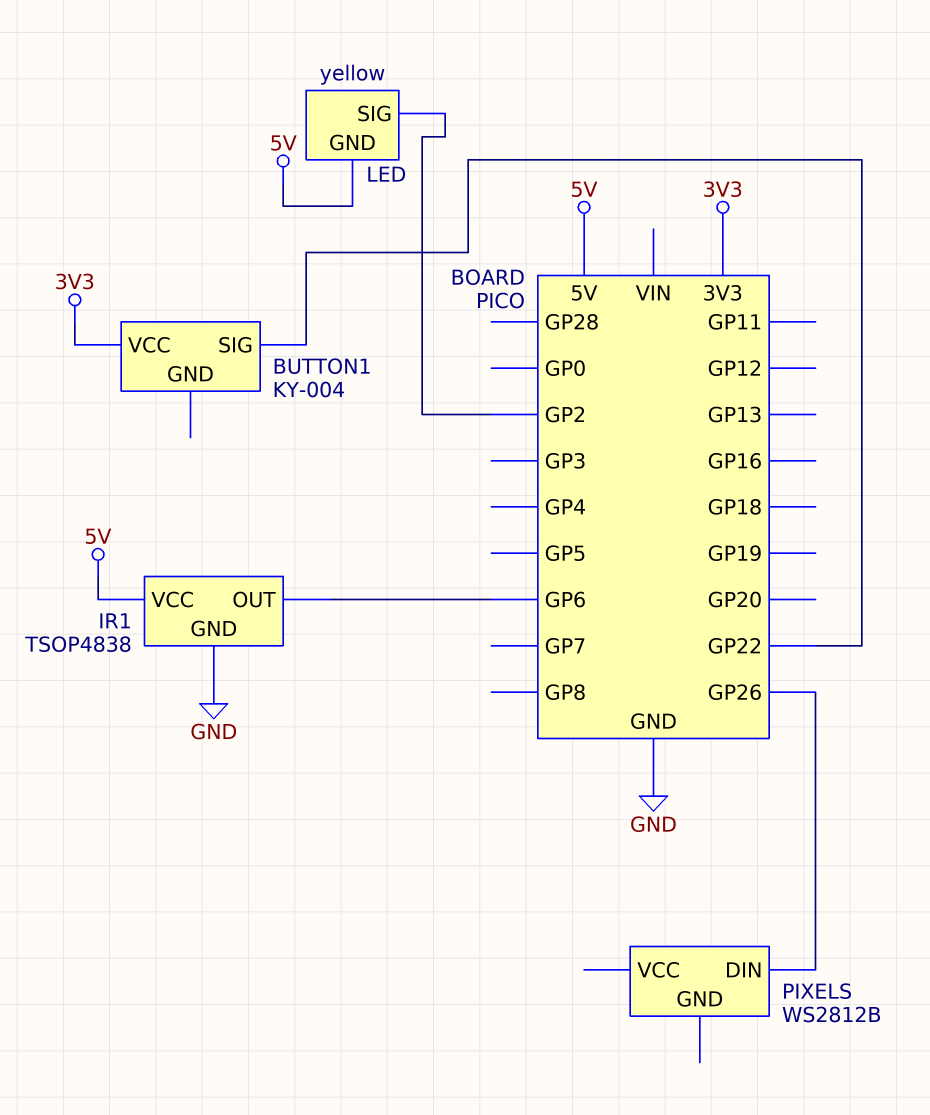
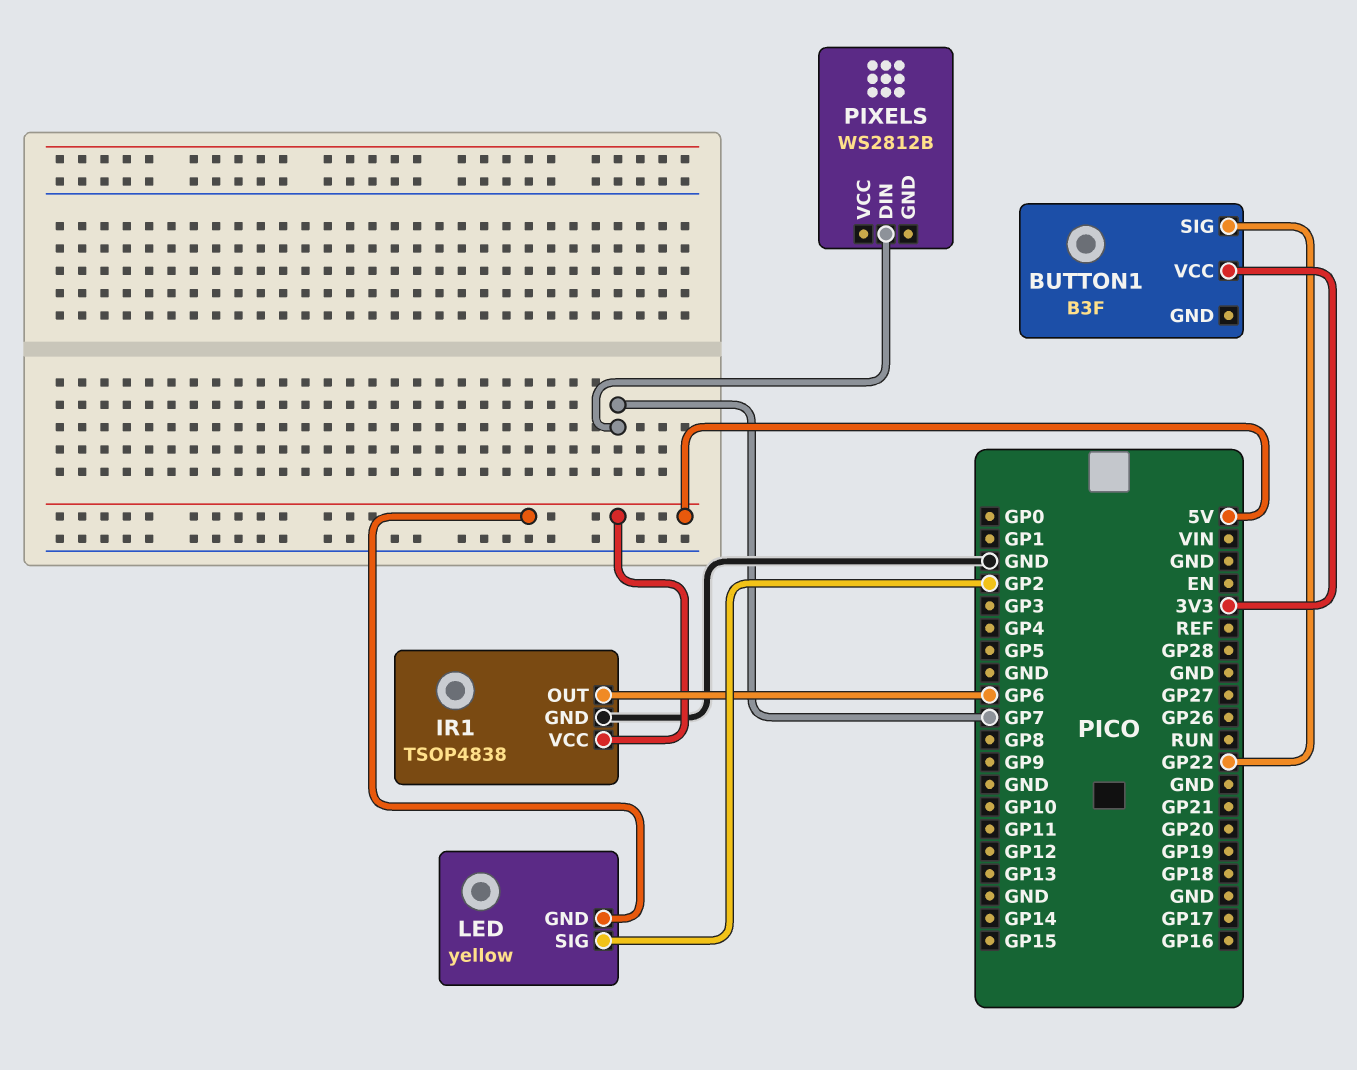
BUTTON1: KY-004 -> B3F
PIXELS pin DIN: GP26 -> GP7

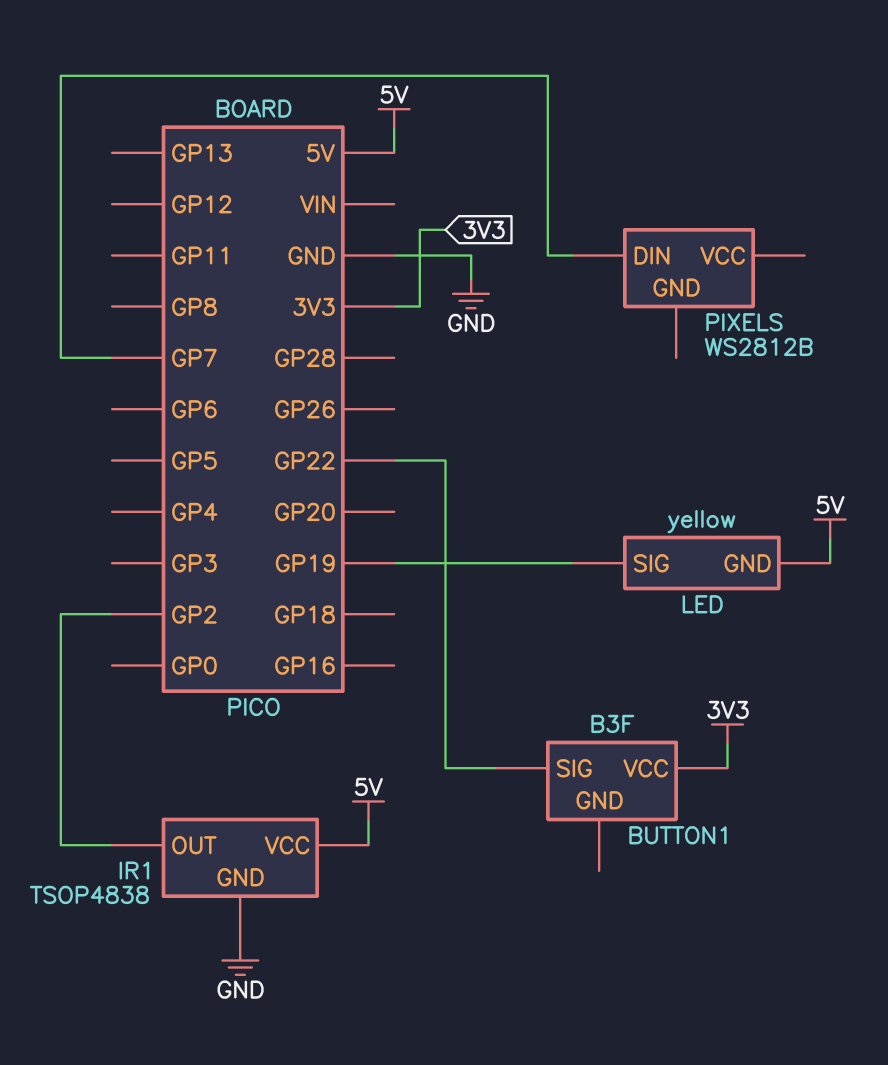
IR1 pin OUT: GP6 -> GP2
LED pin SIG: GP2 -> GP19

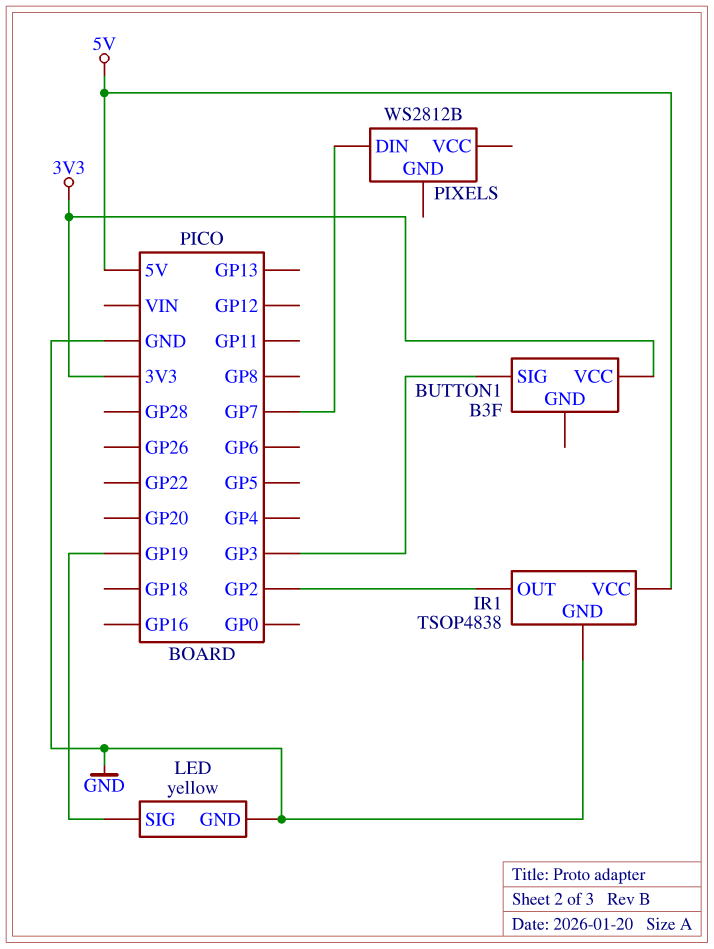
BUTTON1 pin SIG: GP22 -> GP3
LED pin GND: 5V -> GND

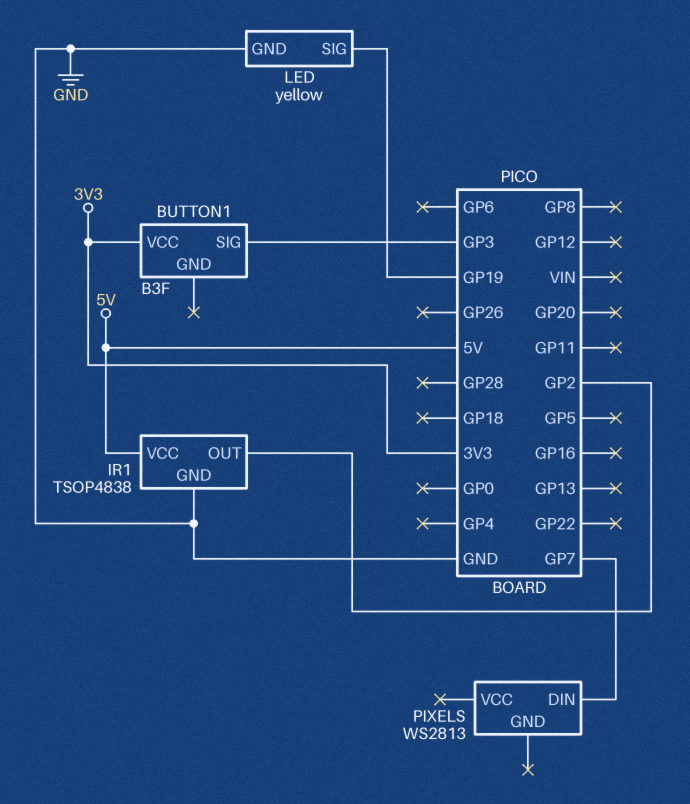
PIXELS: WS2812B -> WS2813

